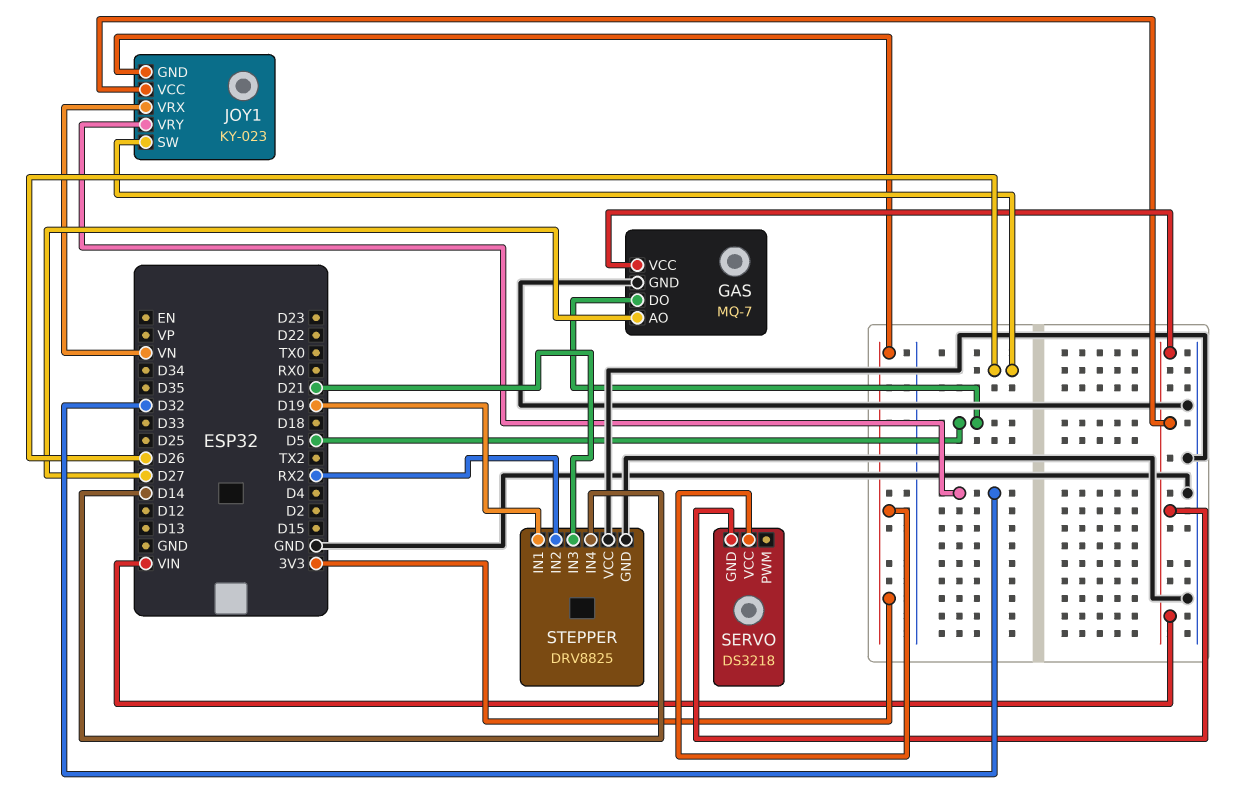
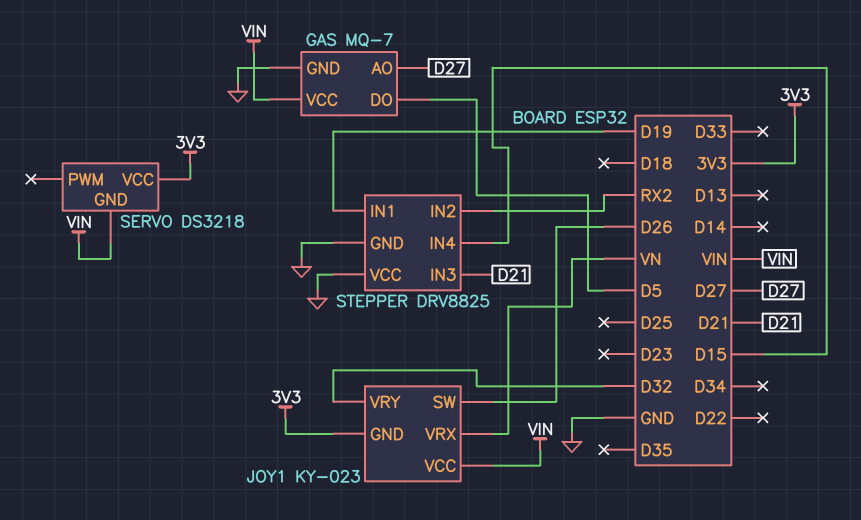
STEPPER pin IN4: D14 -> D15

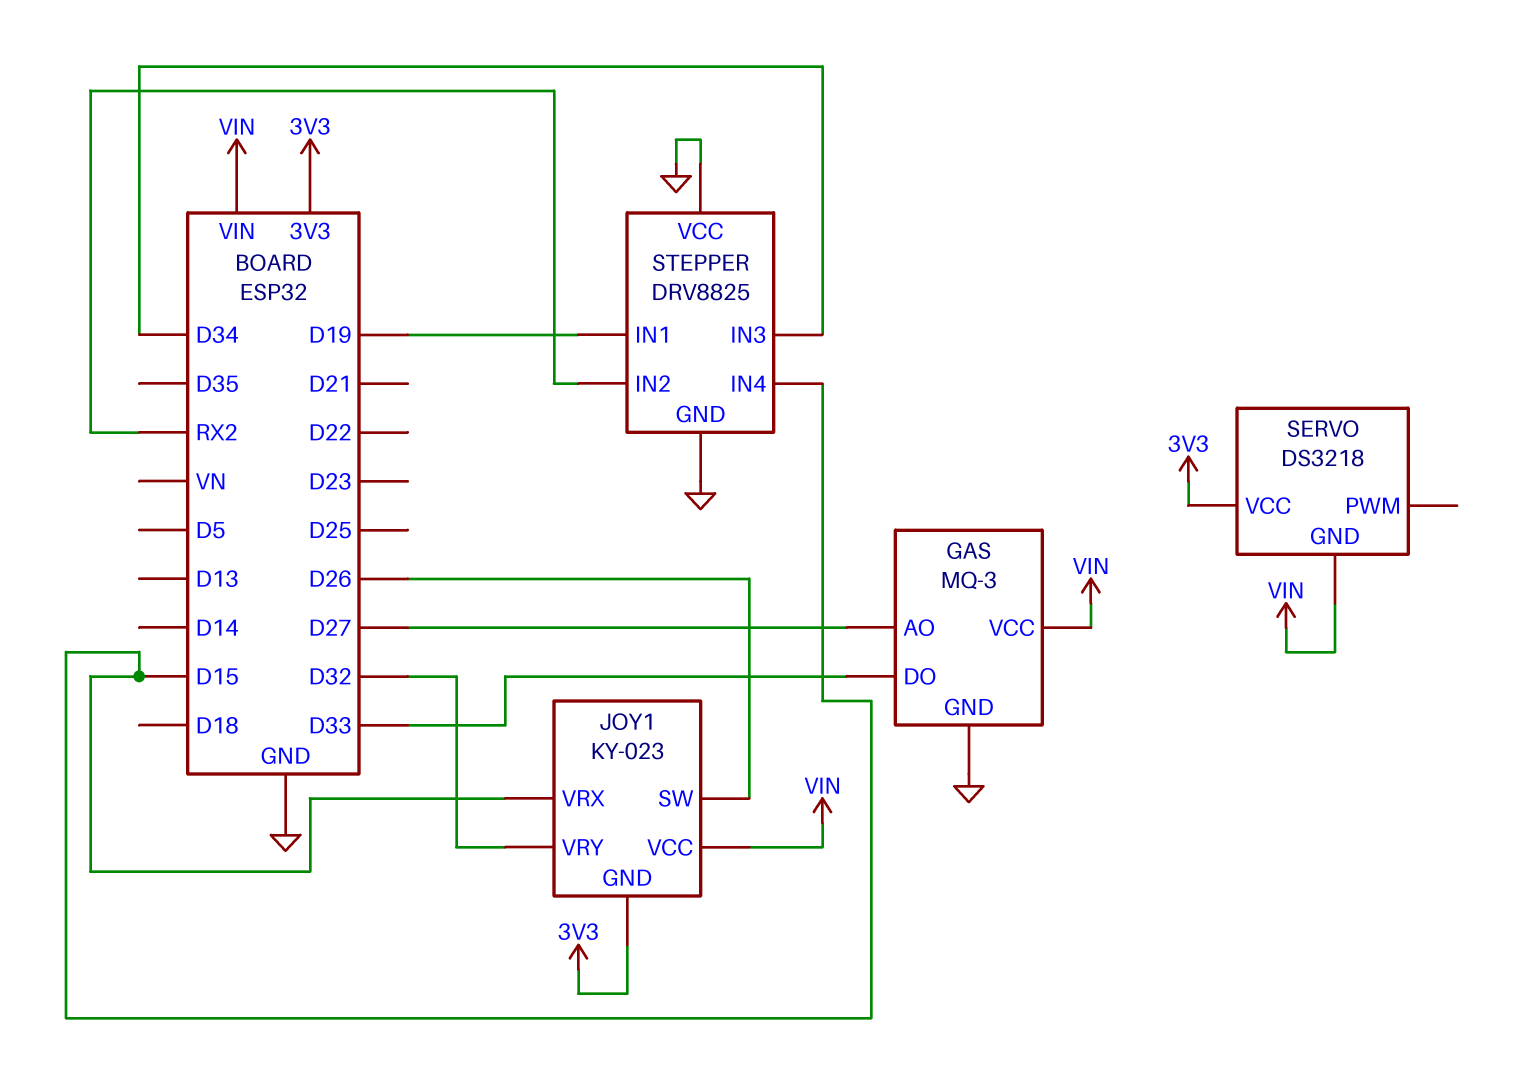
GAS: MQ-7 -> MQ-3
GAS pin DO: D5 -> D33
JOY1 pin VRX: VN -> D15
STEPPER pin IN3: D21 -> D34

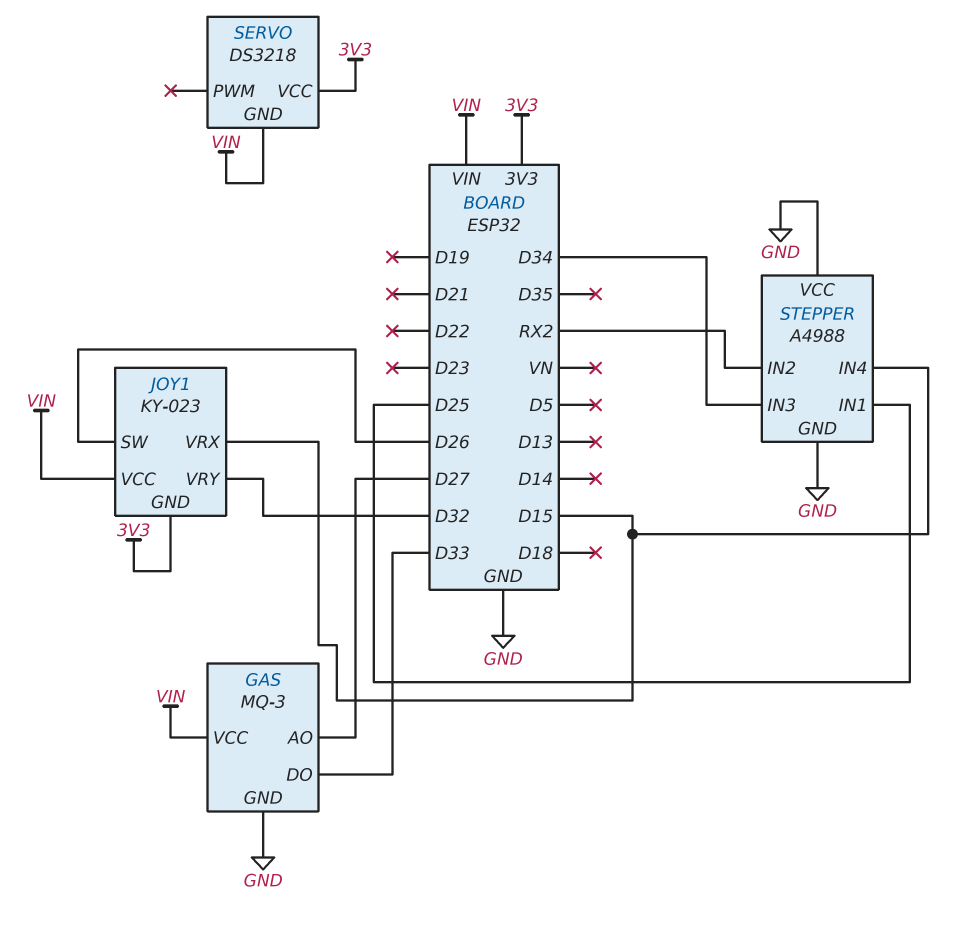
STEPPER: DRV8825 -> A4988
STEPPER pin IN1: D19 -> D25

